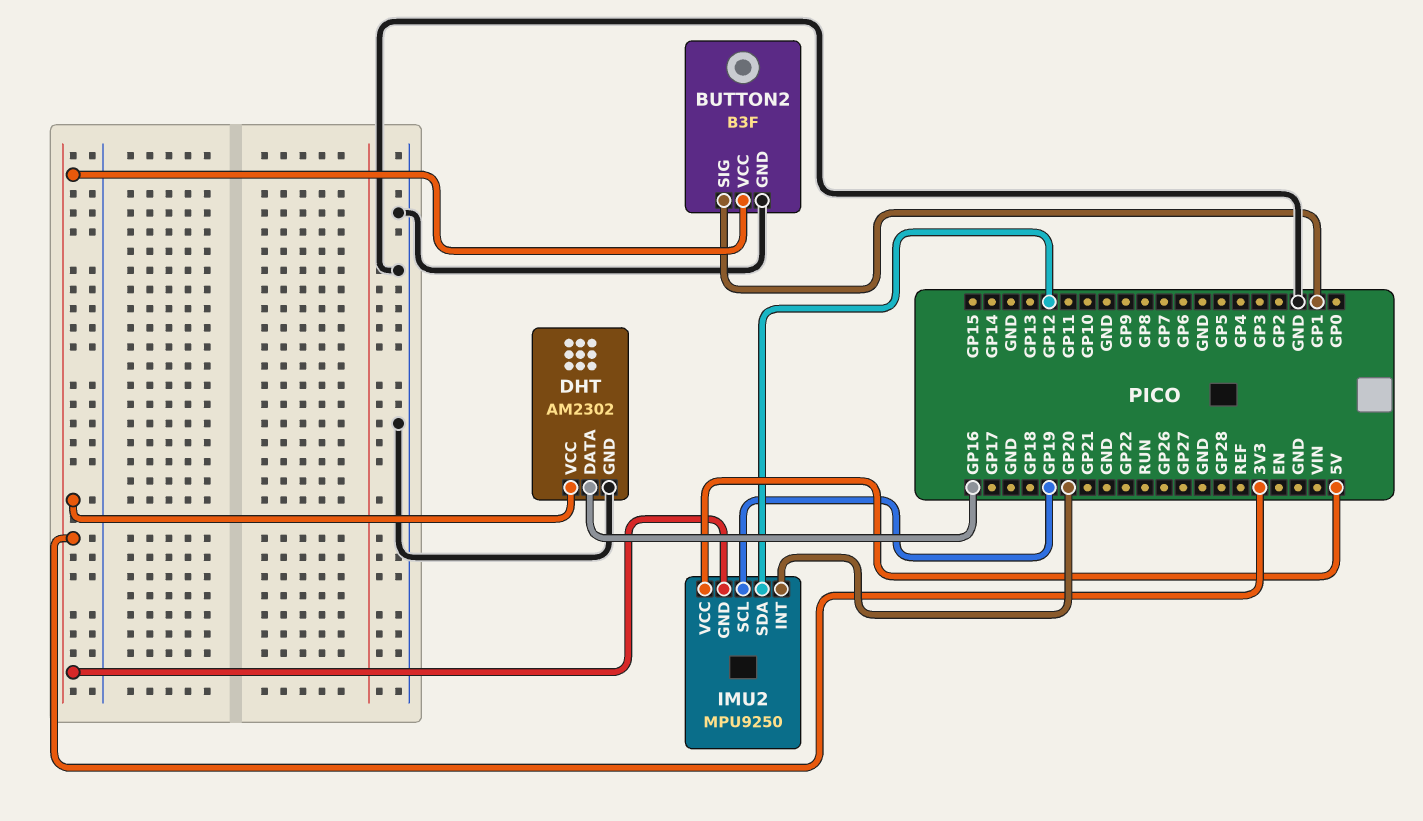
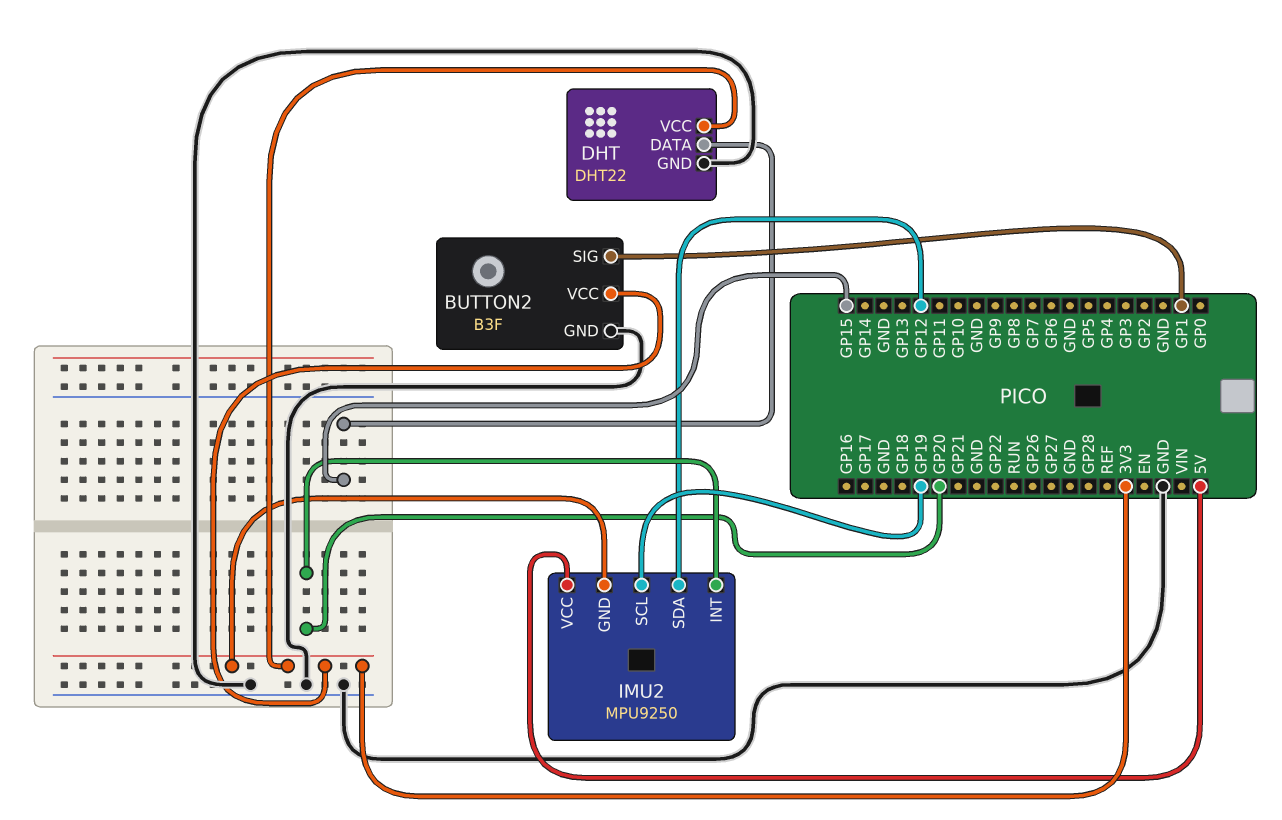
DHT: AM2302 -> DHT22
DHT pin DATA: GP16 -> GP15

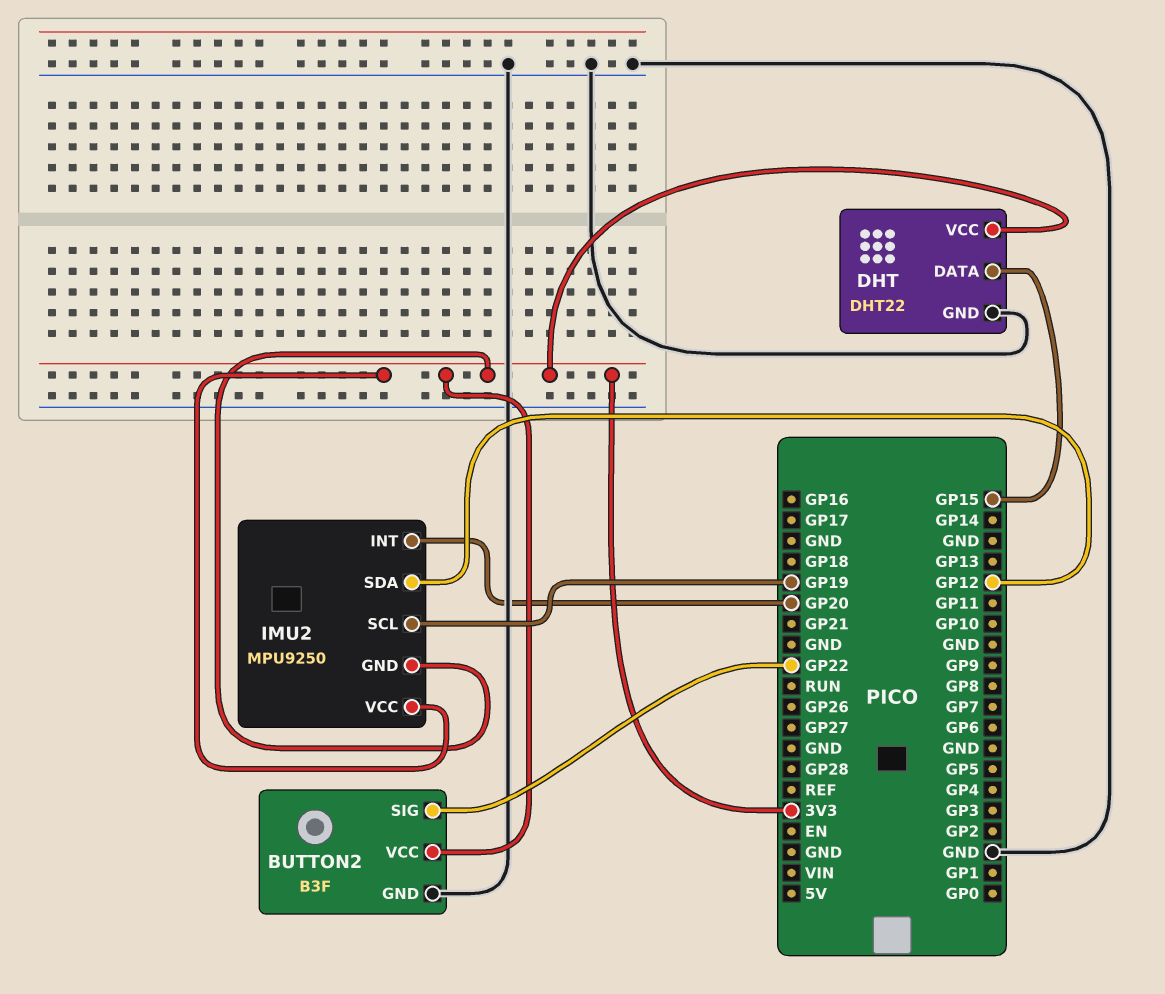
BUTTON2 pin SIG: GP1 -> GP22
IMU2 pin VCC: 5V -> 3V3

